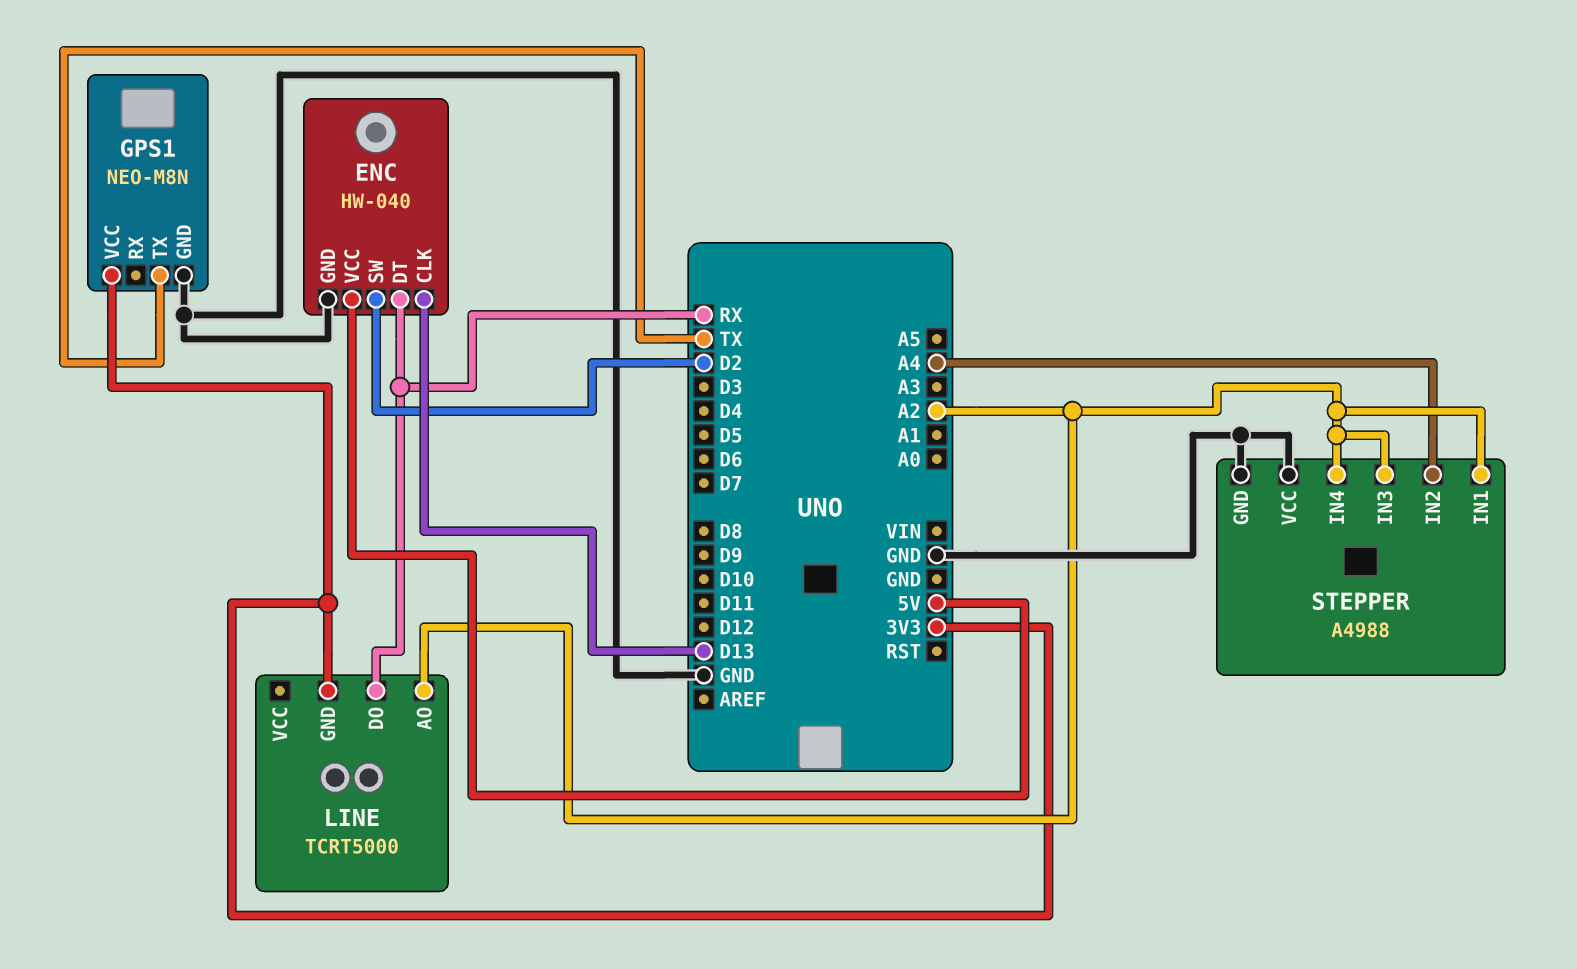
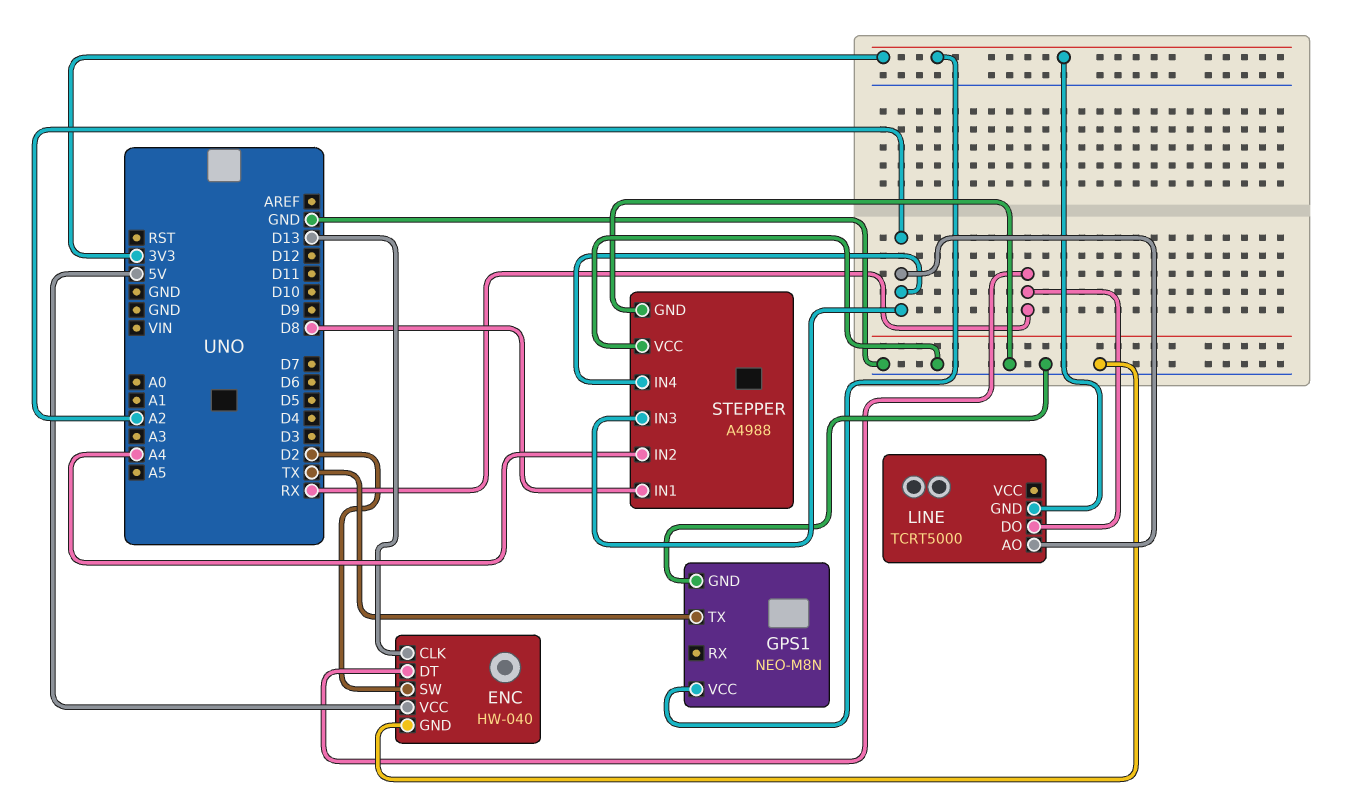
STEPPER pin IN1: A2 -> D8

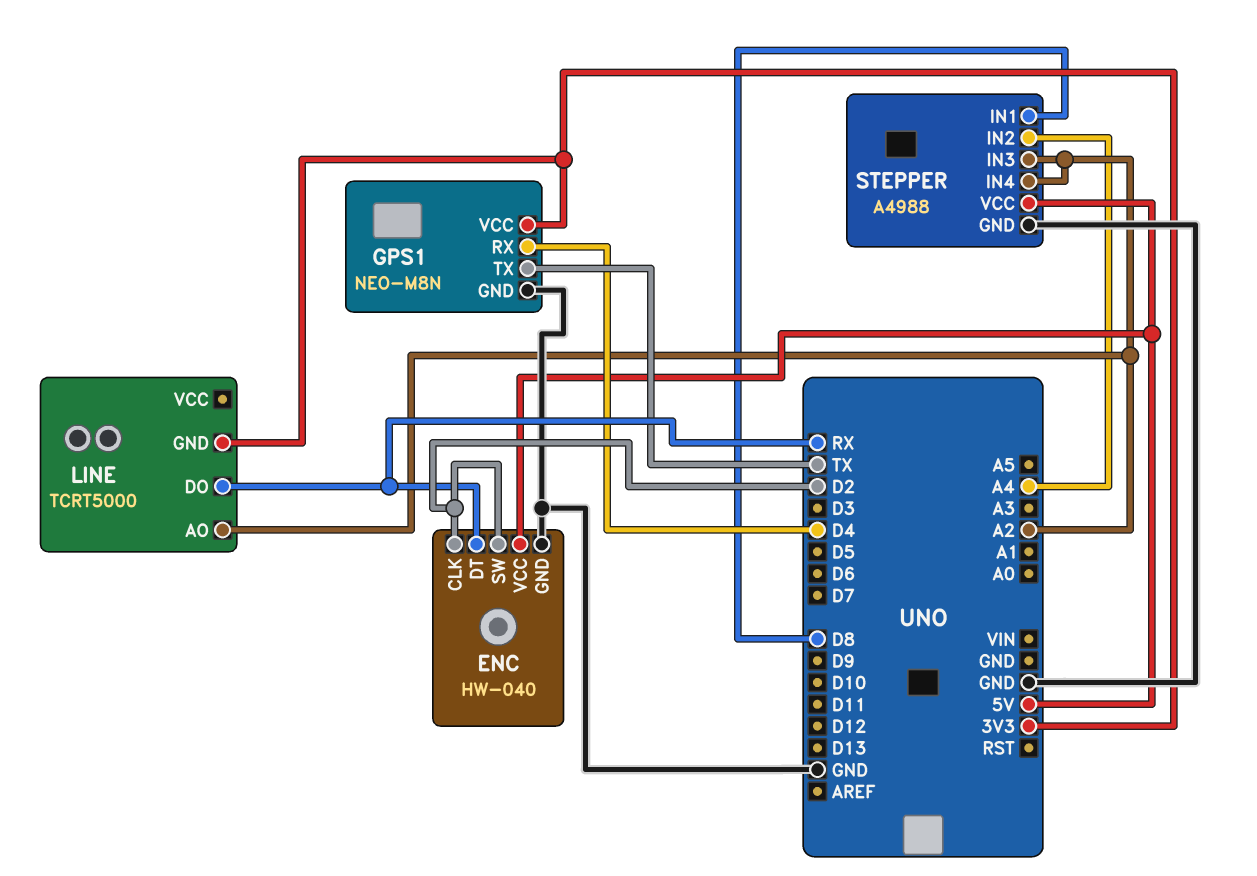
ENC pin CLK: D13 -> D2
GPS1 pin RX: none -> D4
STEPPER pin VCC: GND -> 5V

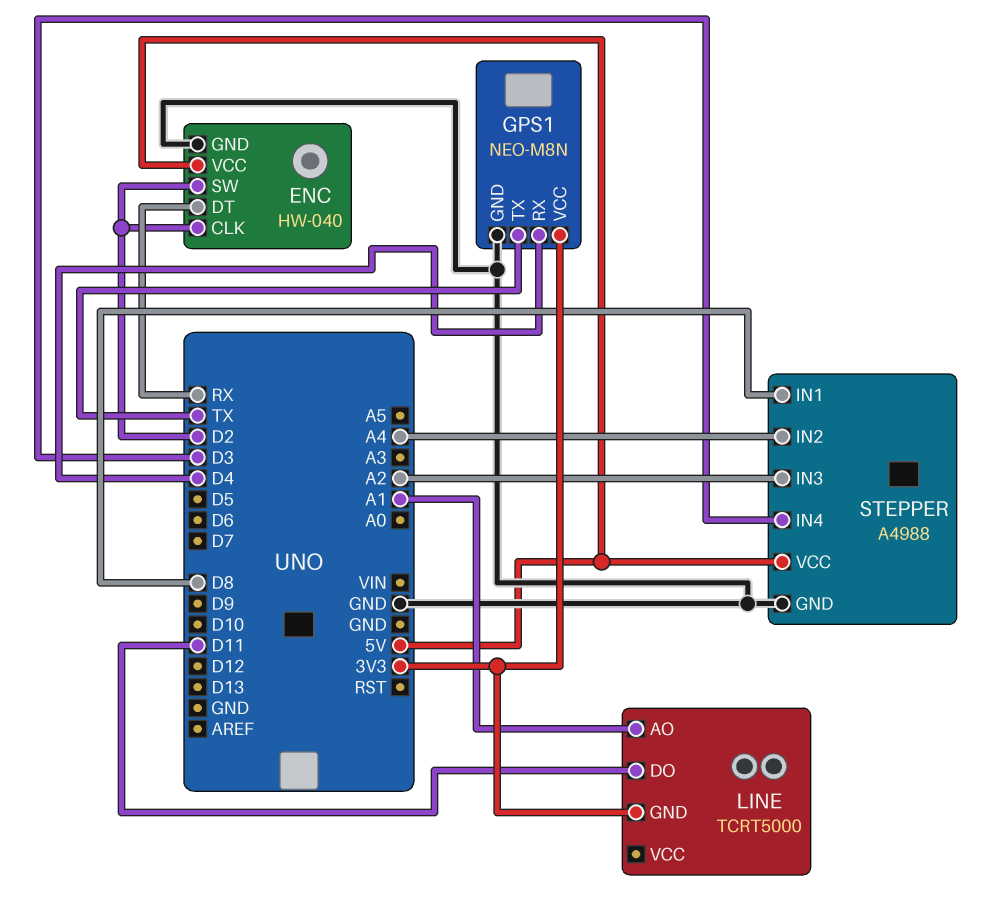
LINE pin AO: A2 -> A1
LINE pin DO: RX -> D11
STEPPER pin IN4: A2 -> D3

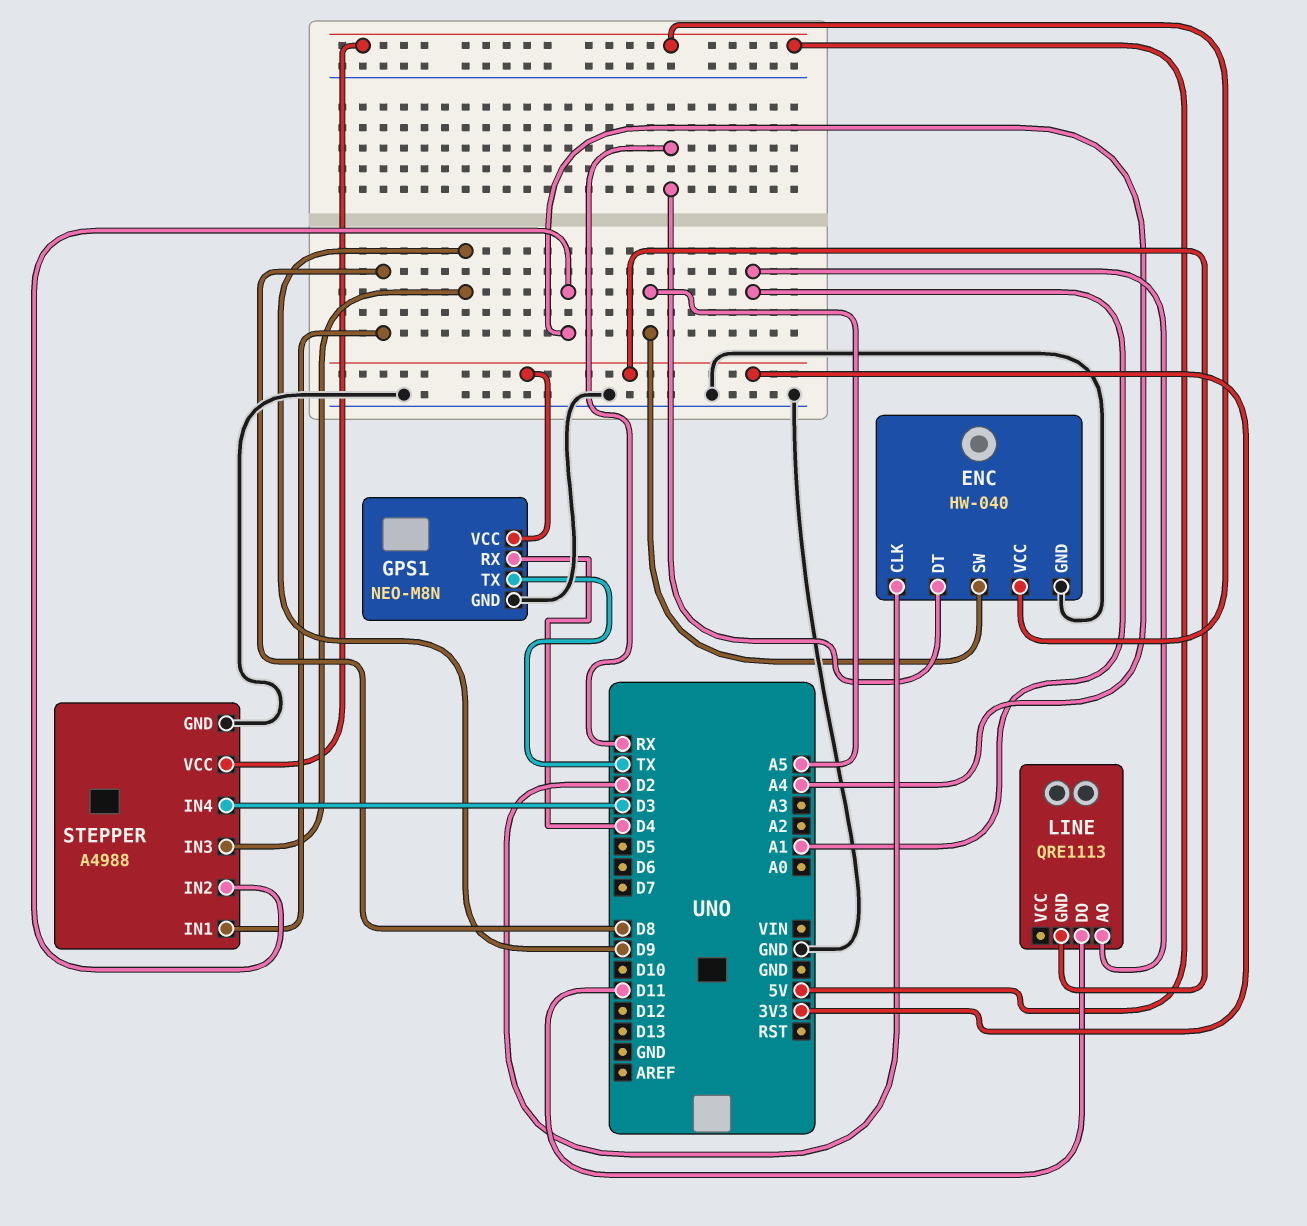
ENC pin SW: D2 -> A5
LINE: TCRT5000 -> QRE1113
STEPPER pin IN3: A2 -> D9

